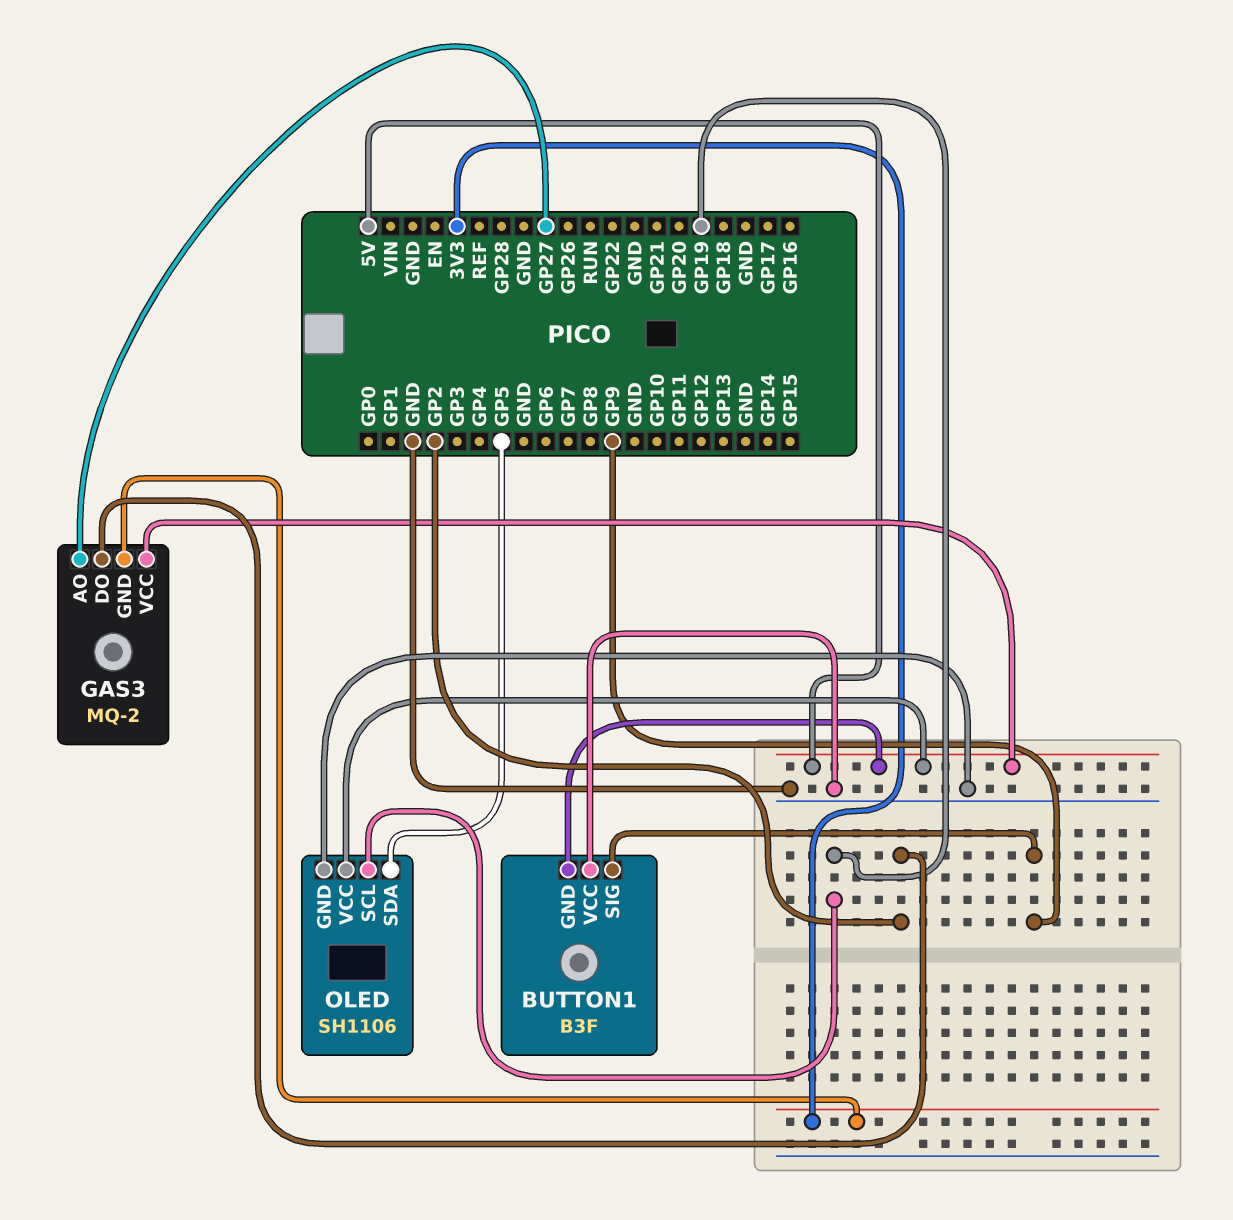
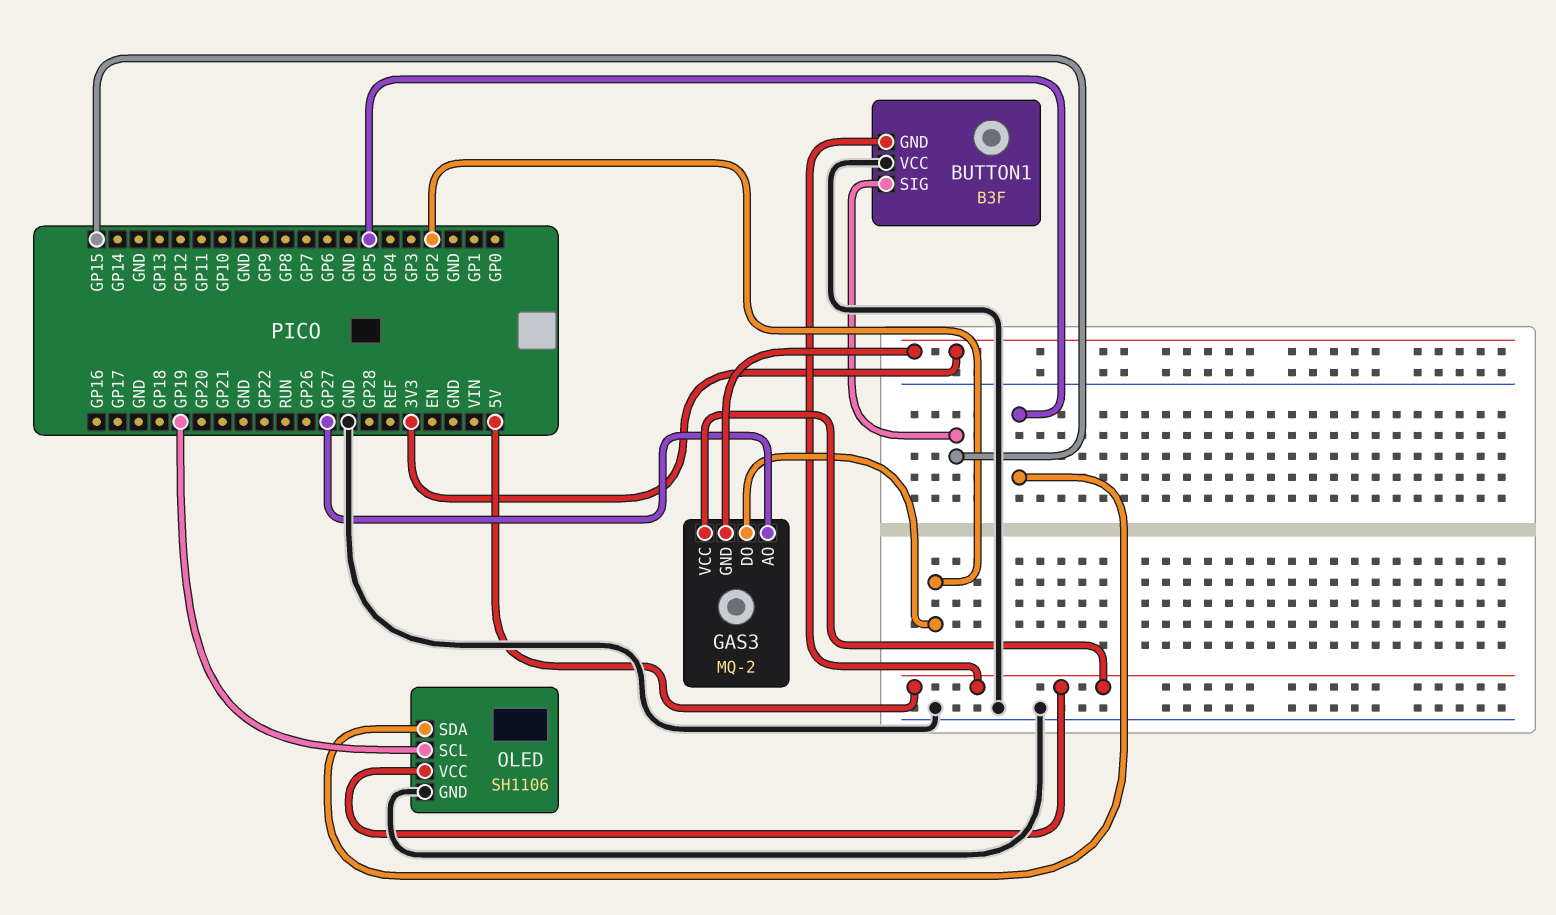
BUTTON1 pin SIG: GP9 -> GP15

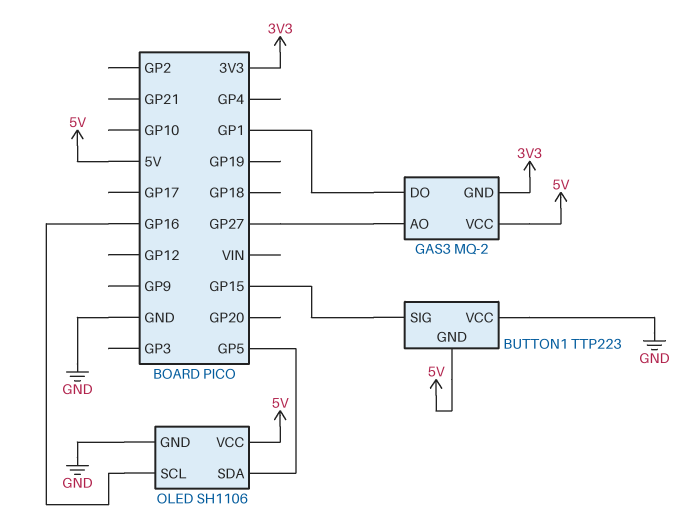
BUTTON1: B3F -> TTP223
GAS3 pin DO: GP2 -> GP1
OLED pin SCL: GP19 -> GP16

